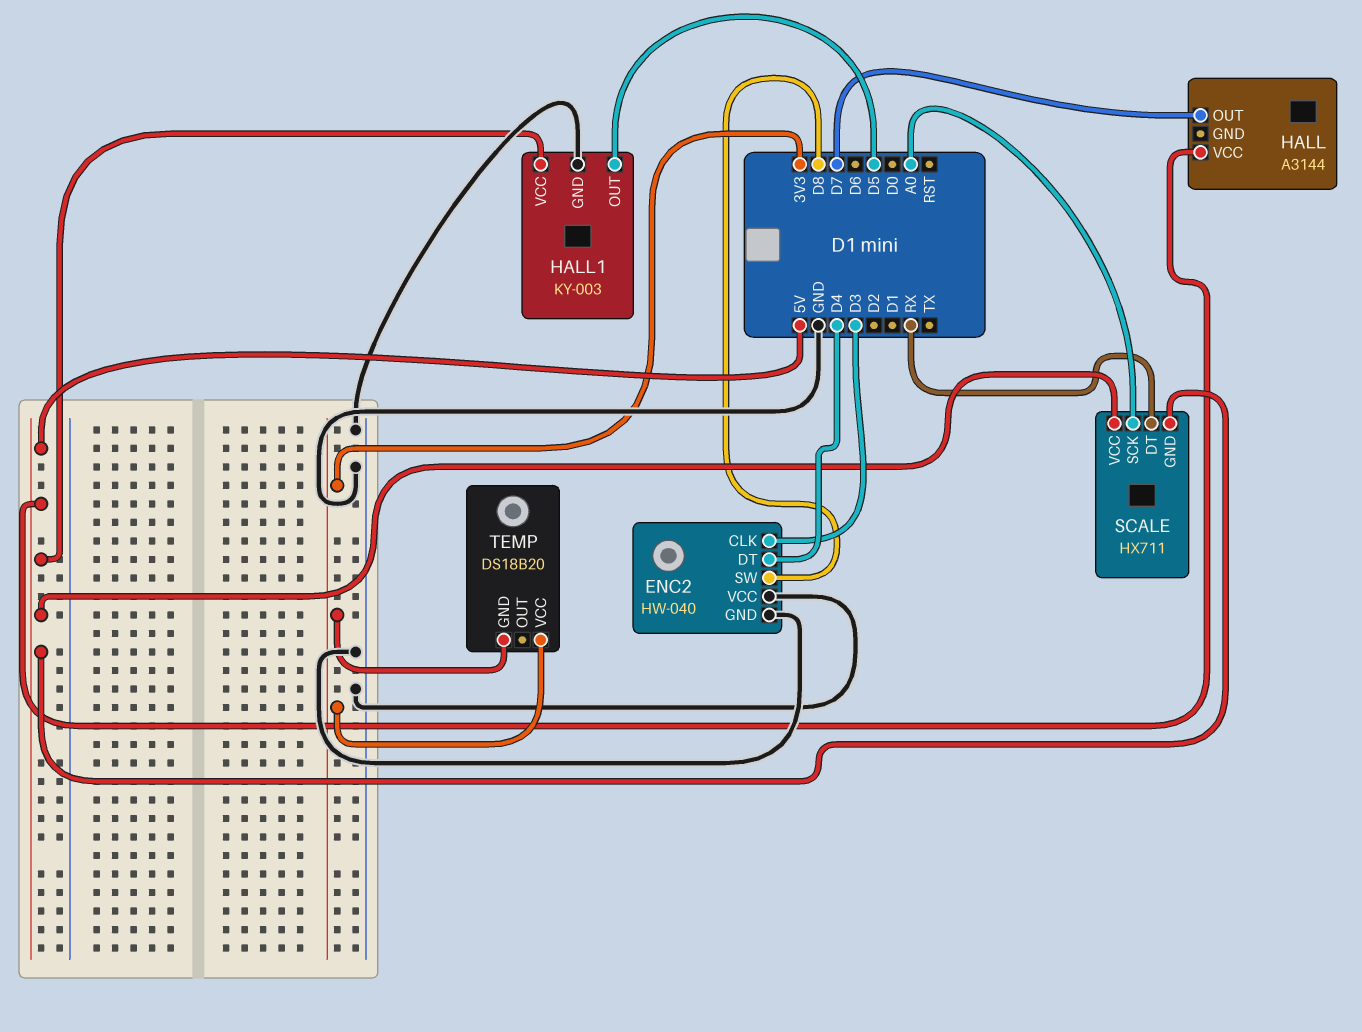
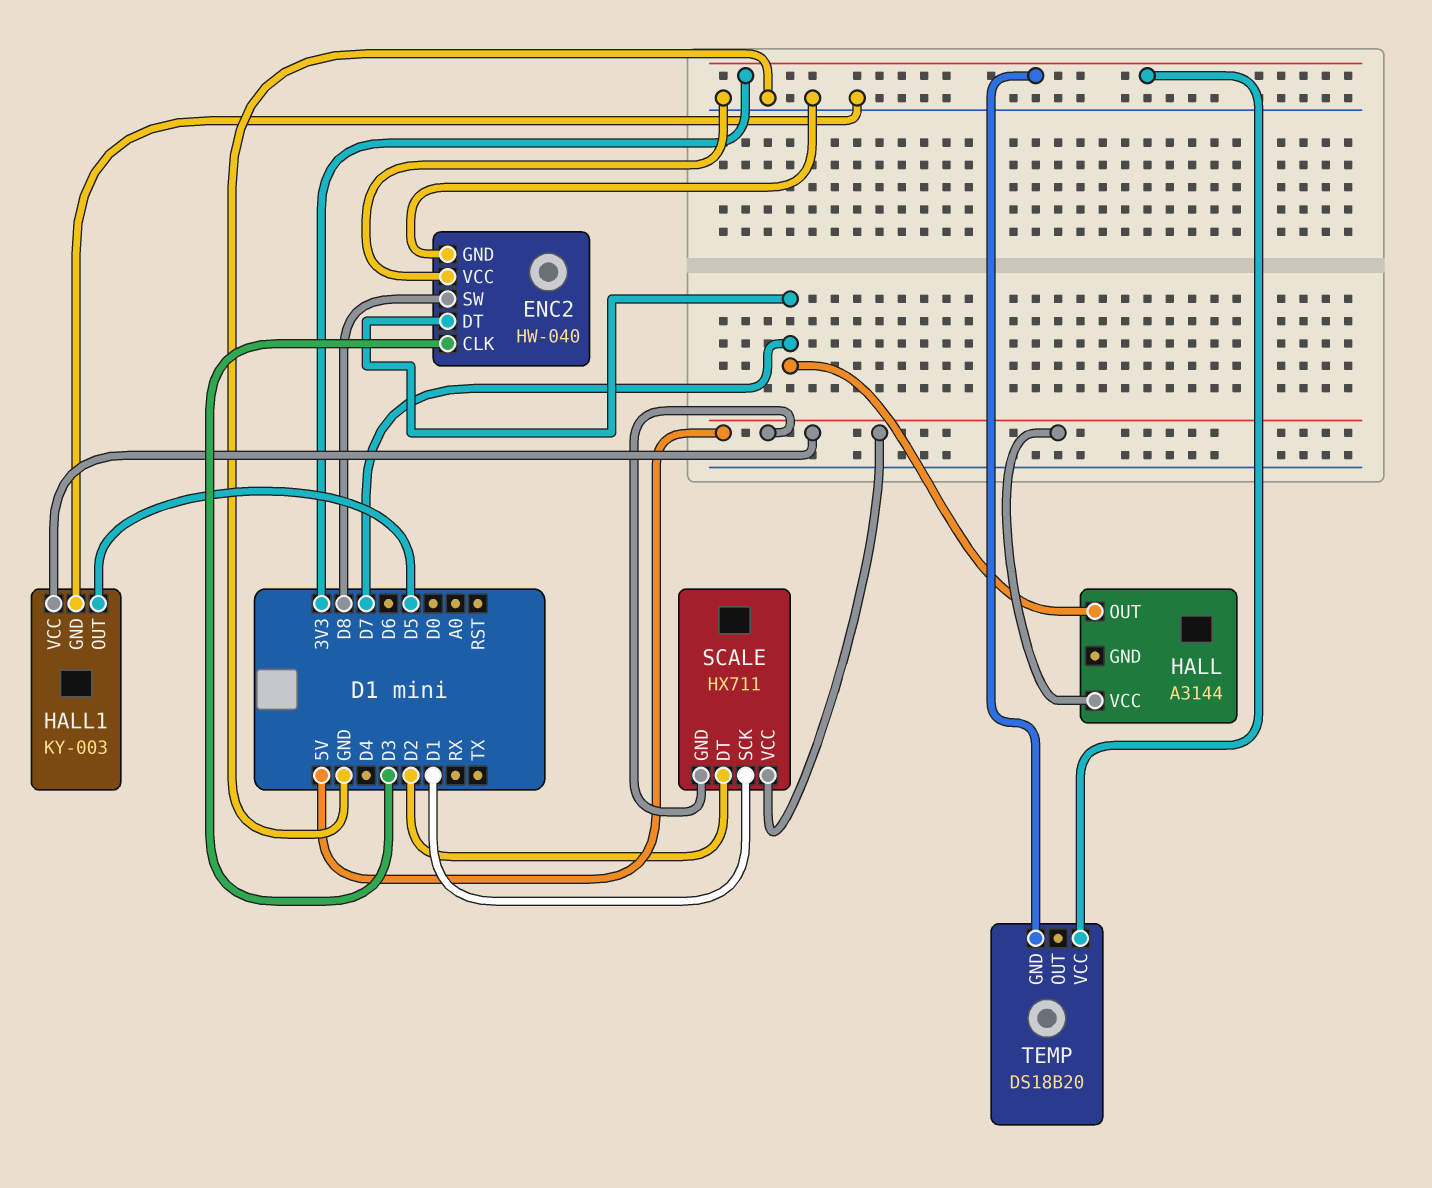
ENC2 pin DT: D4 -> D7
SCALE pin DT: RX -> D2
SCALE pin SCK: A0 -> D1

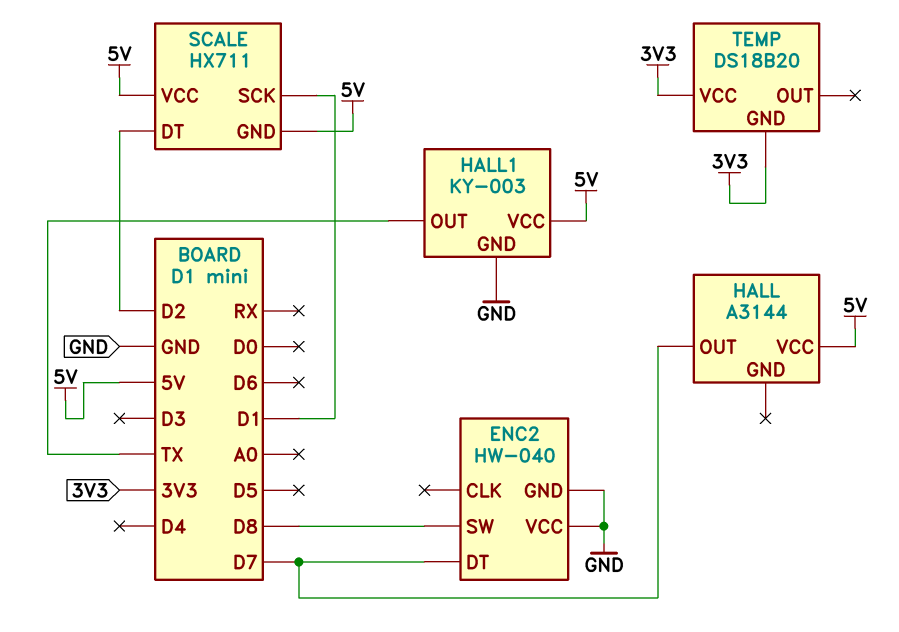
ENC2 pin CLK: D3 -> none
HALL1 pin OUT: D5 -> TX

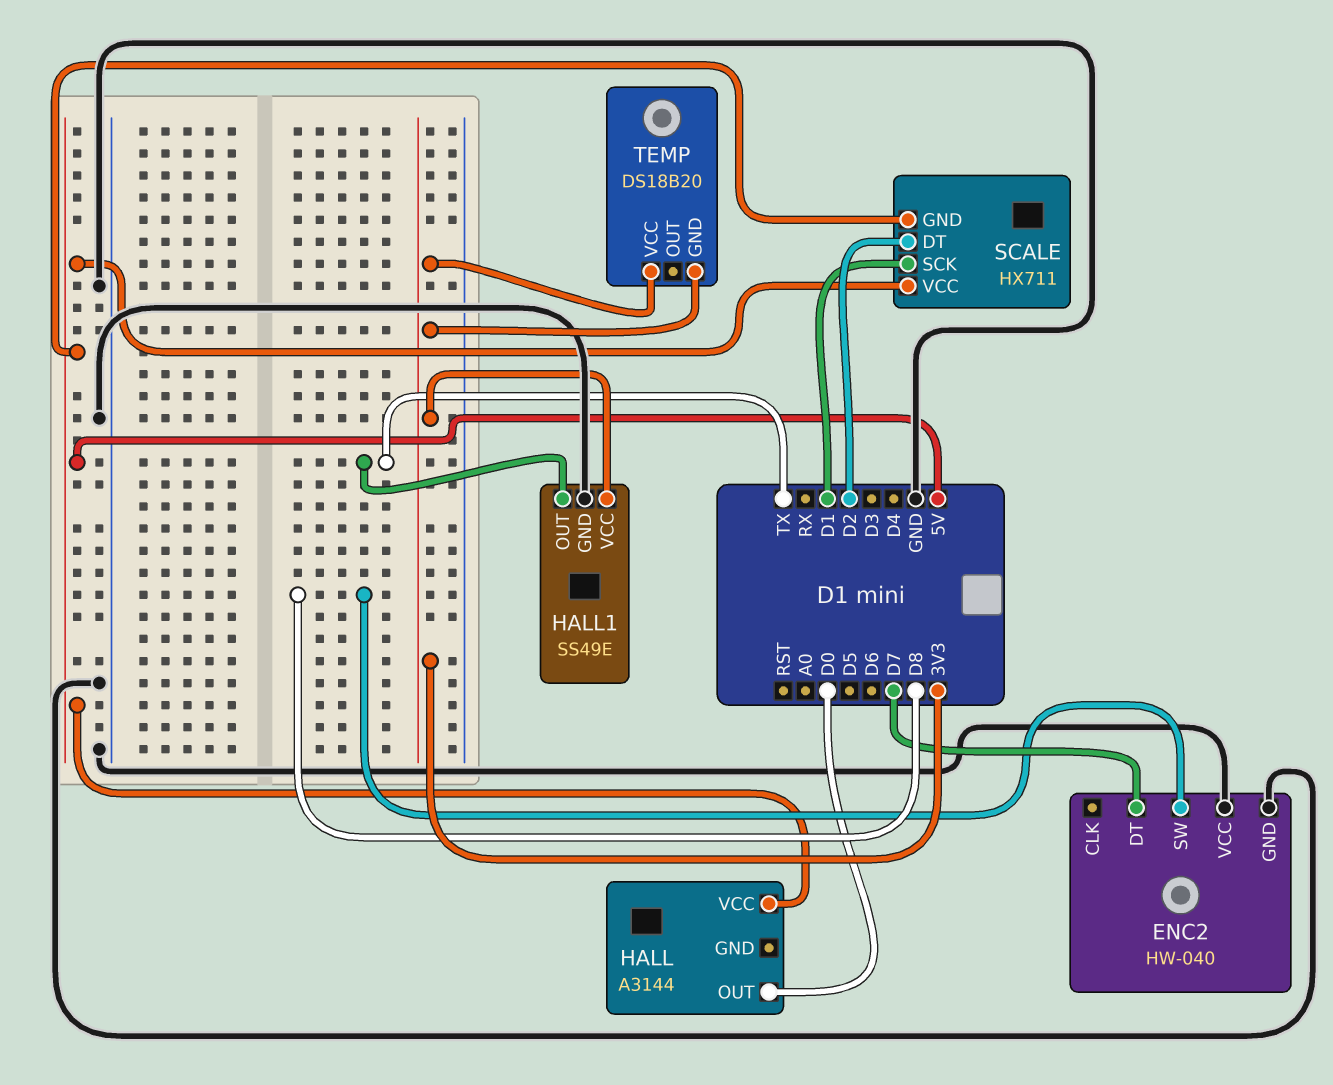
HALL pin OUT: D7 -> D0
HALL1: KY-003 -> SS49E
HALL1 pin VCC: 5V -> 3V3

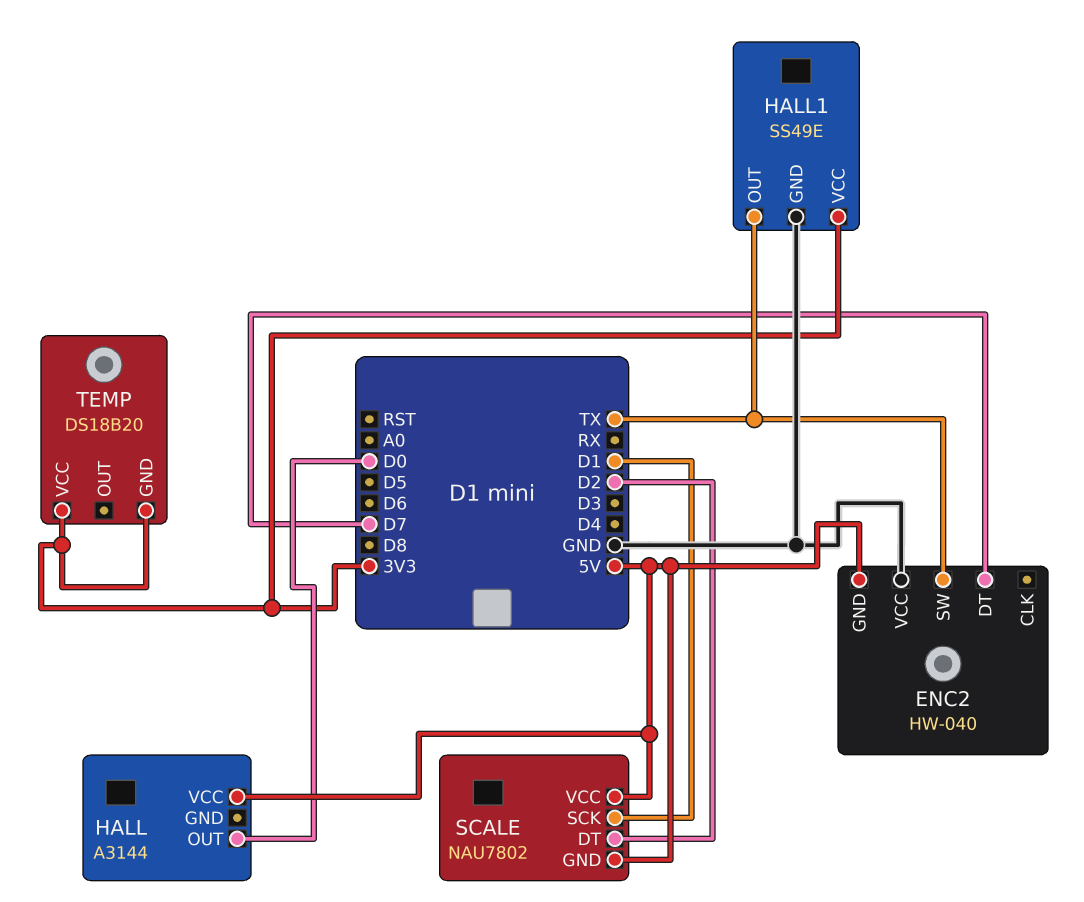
ENC2 pin GND: GND -> 5V
ENC2 pin SW: D8 -> TX
SCALE: HX711 -> NAU7802

